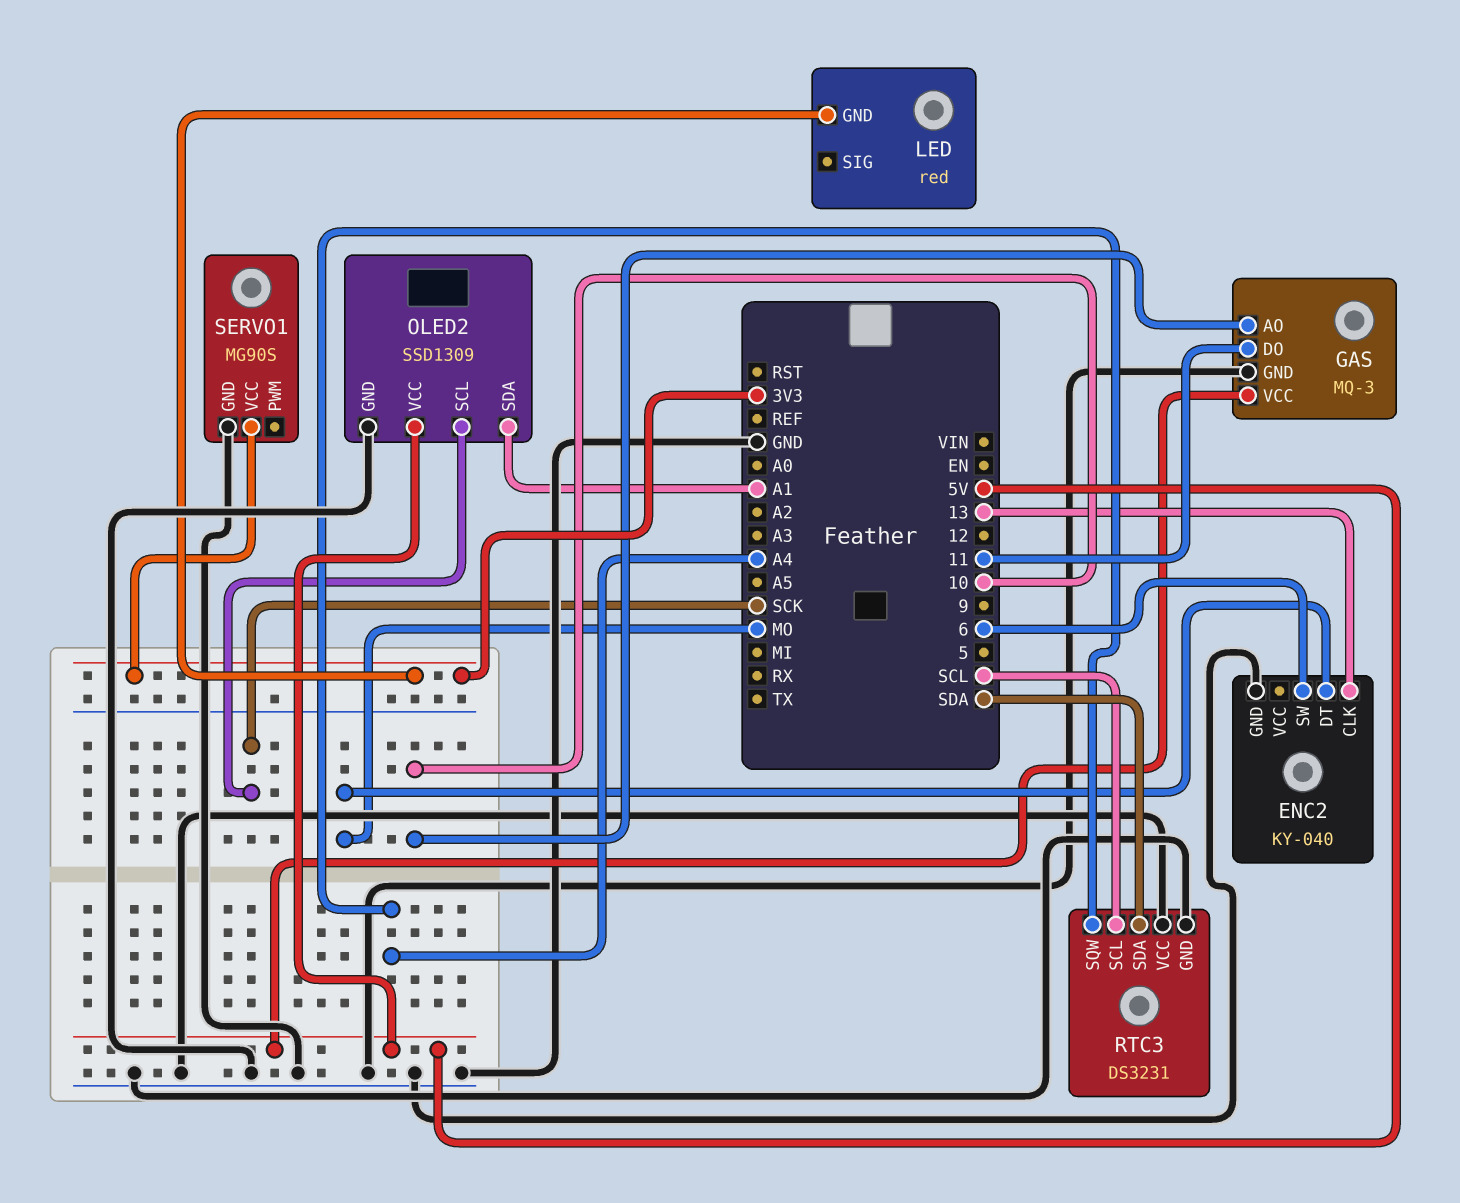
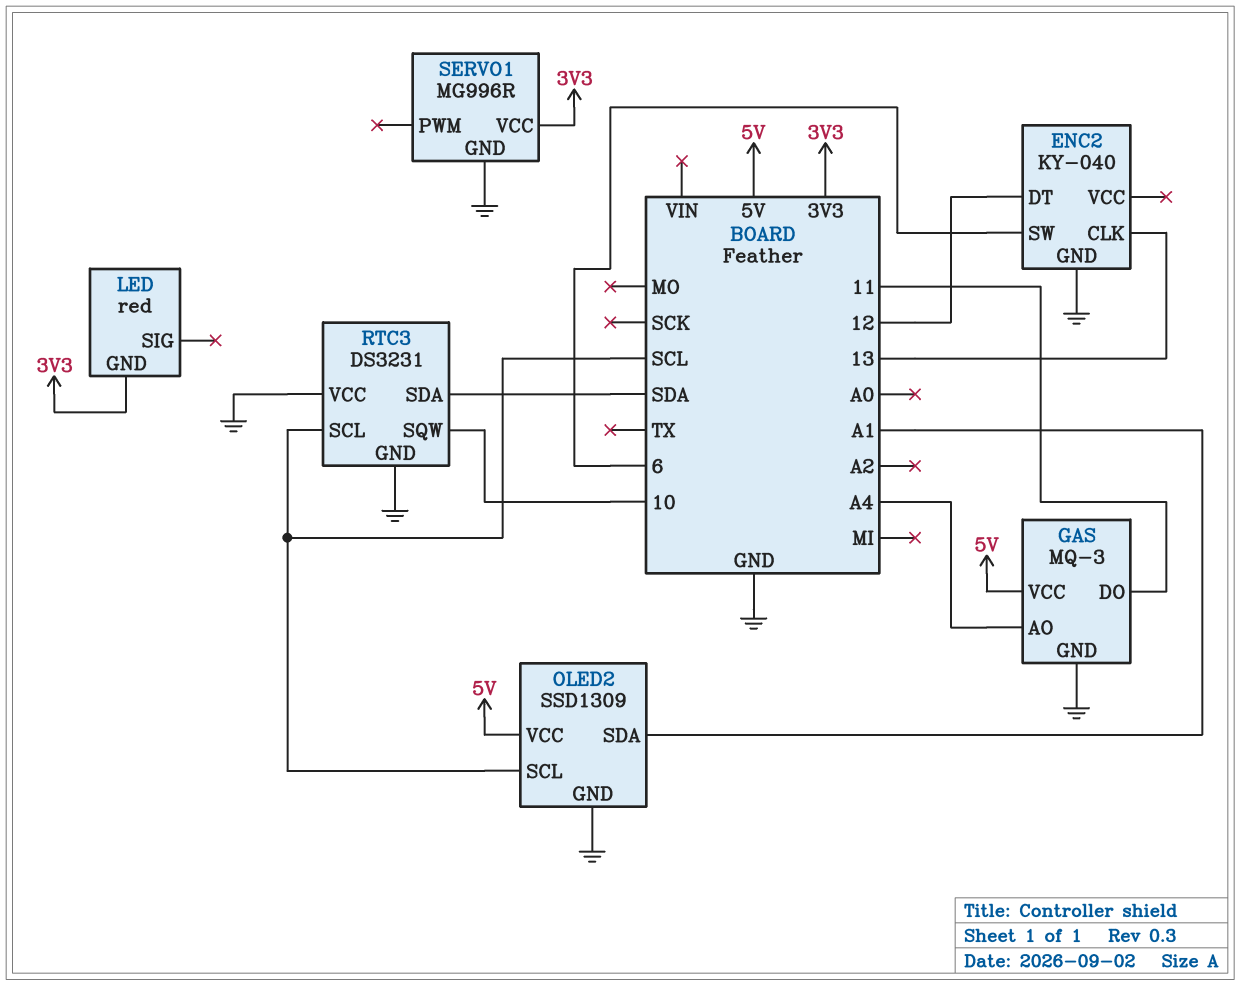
ENC2 pin DT: MO -> 12
GAS pin AO: 10 -> A4
OLED2 pin SCL: SCK -> SCL
RTC3 pin SQW: A4 -> 10
SERVO1: MG90S -> MG996R

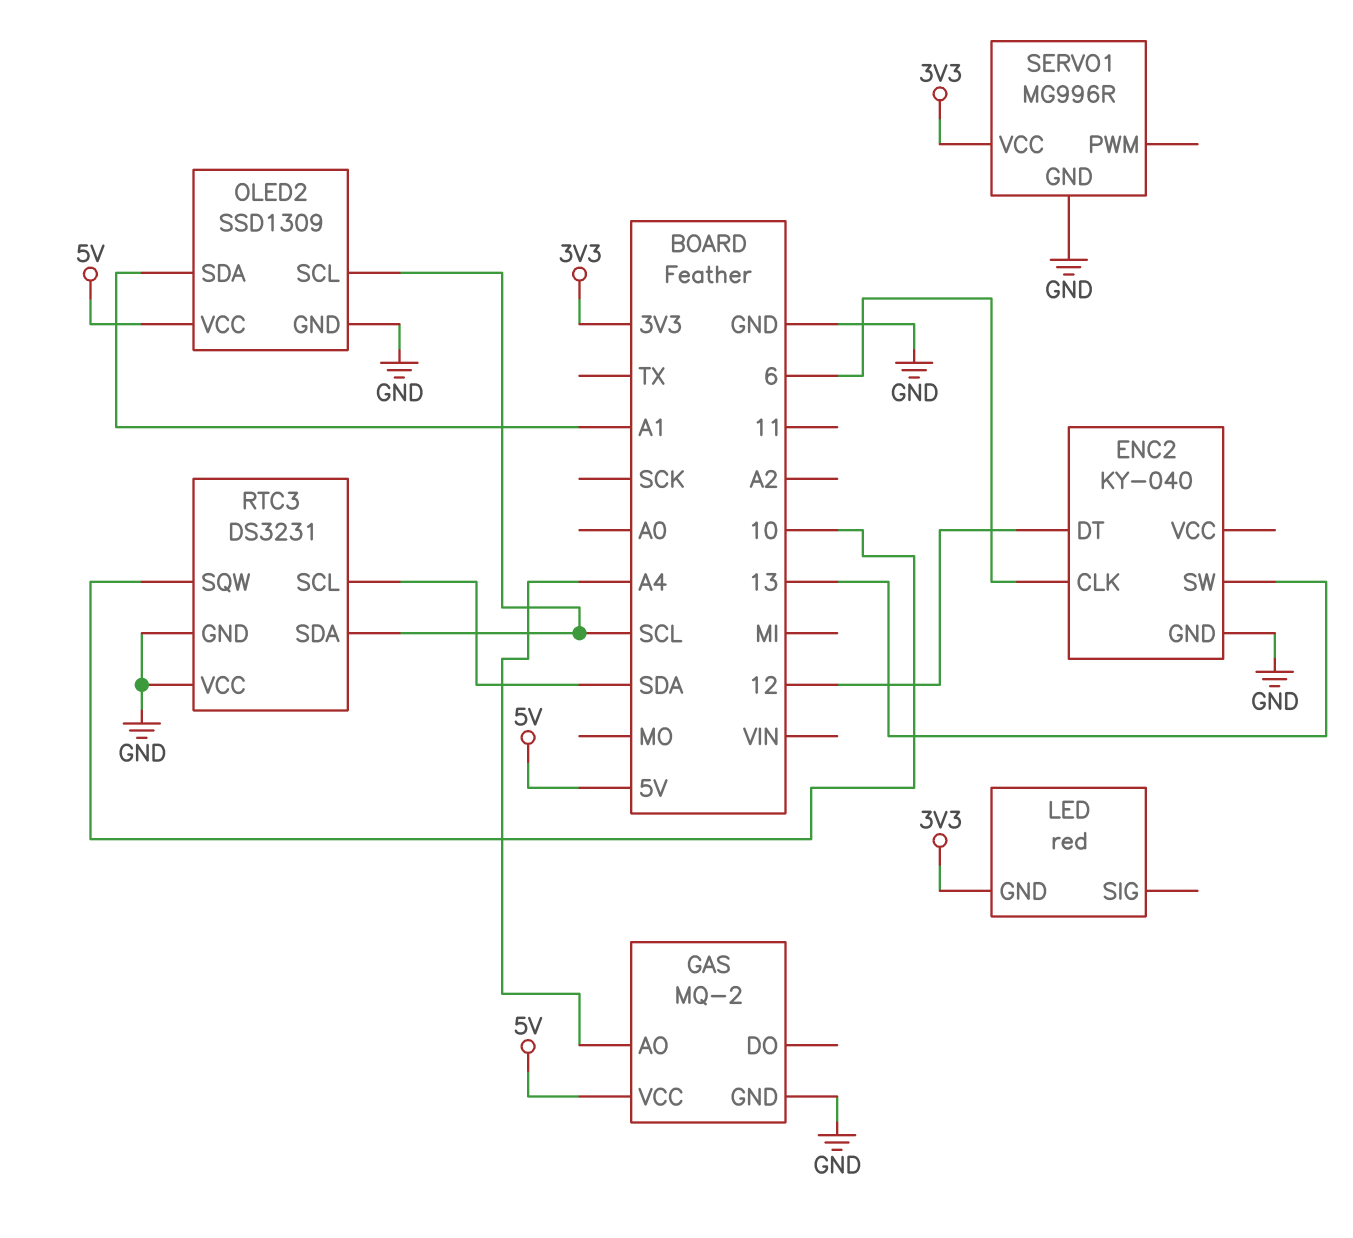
ENC2 pin CLK: 13 -> 6
ENC2 pin SW: 6 -> 13
GAS: MQ-3 -> MQ-2
GAS pin DO: 11 -> none
RTC3 pin SCL: SCL -> SDA
RTC3 pin SDA: SDA -> SCL

